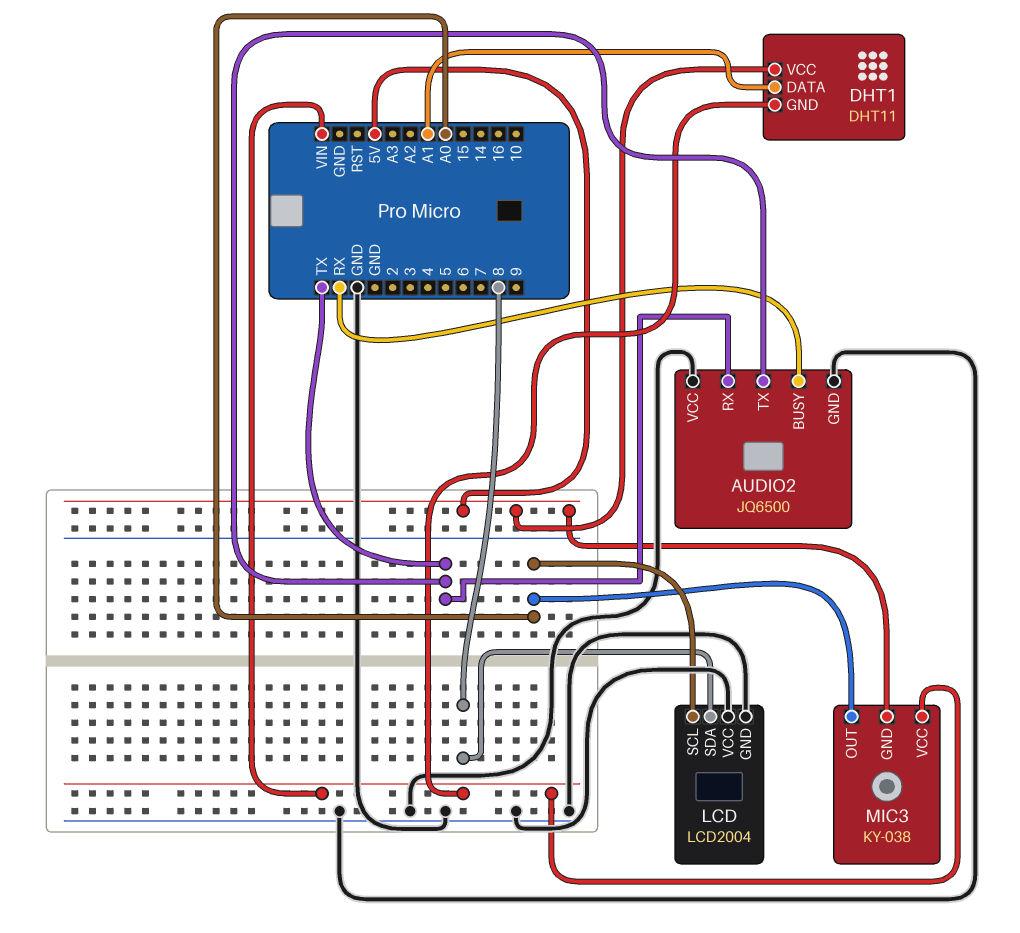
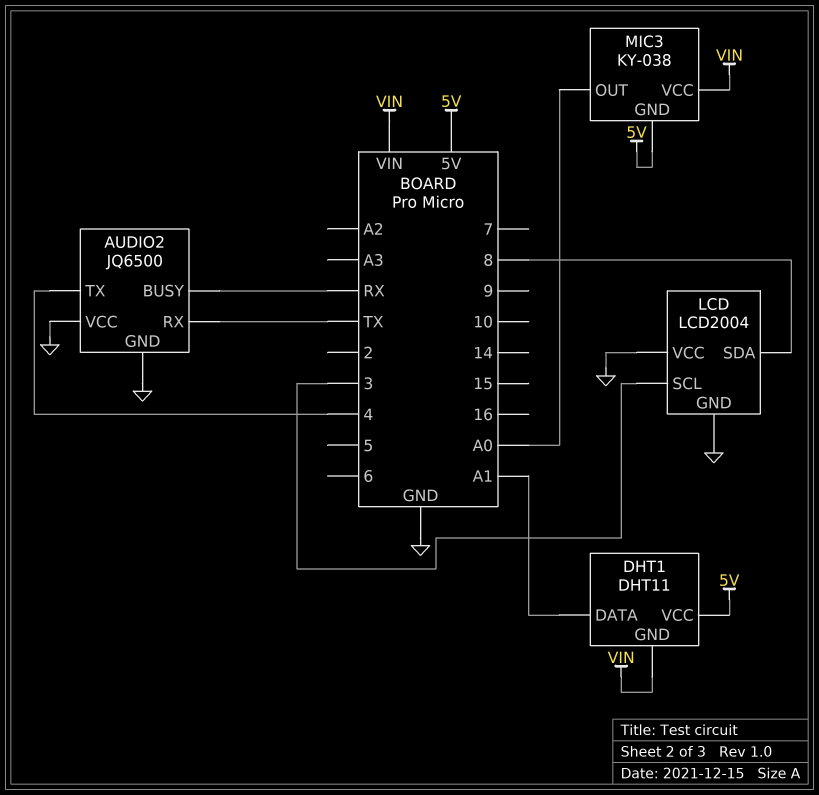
AUDIO2 pin TX: TX -> 4
LCD pin SCL: A0 -> 3

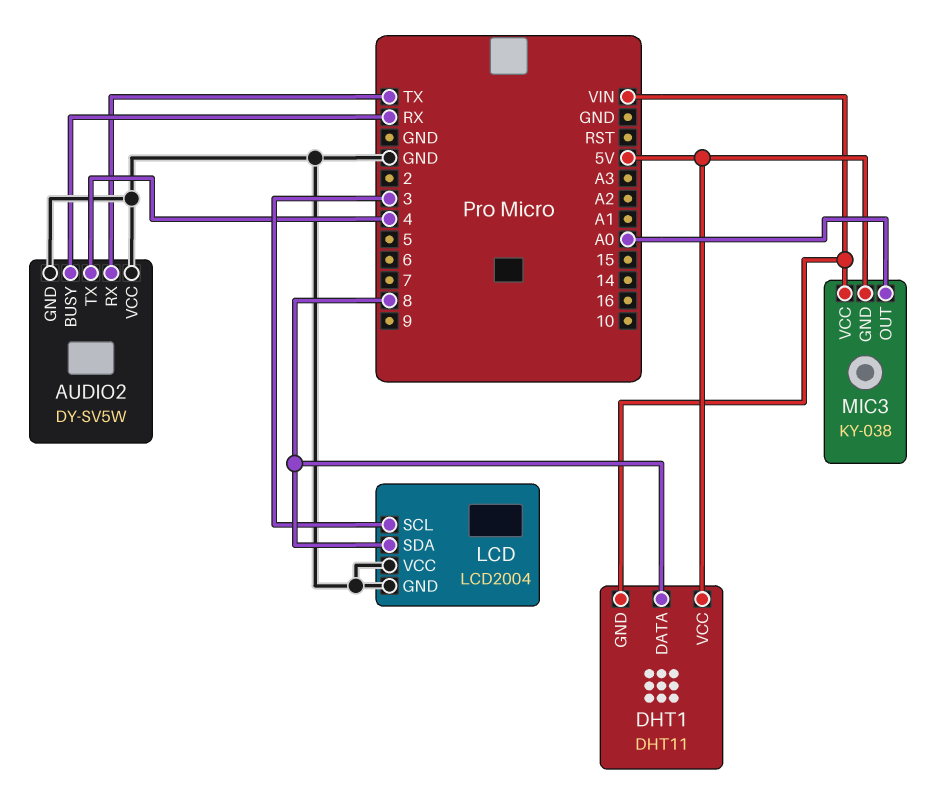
AUDIO2: JQ6500 -> DY-SV5W
DHT1 pin DATA: A1 -> 8

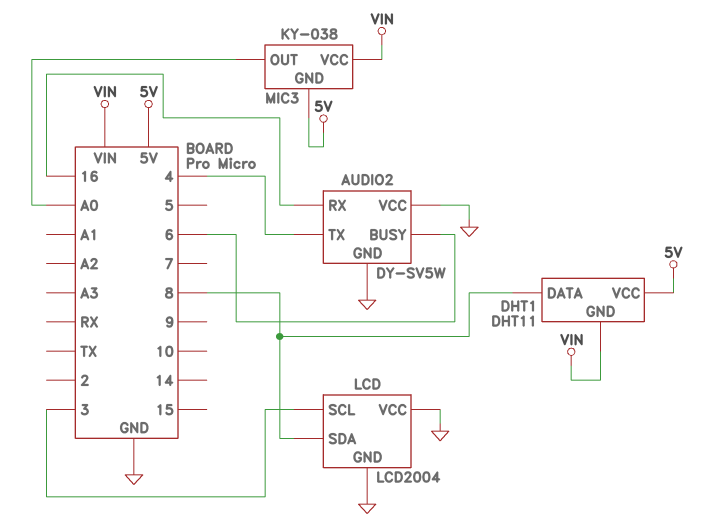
AUDIO2 pin BUSY: RX -> 6
AUDIO2 pin RX: TX -> 16

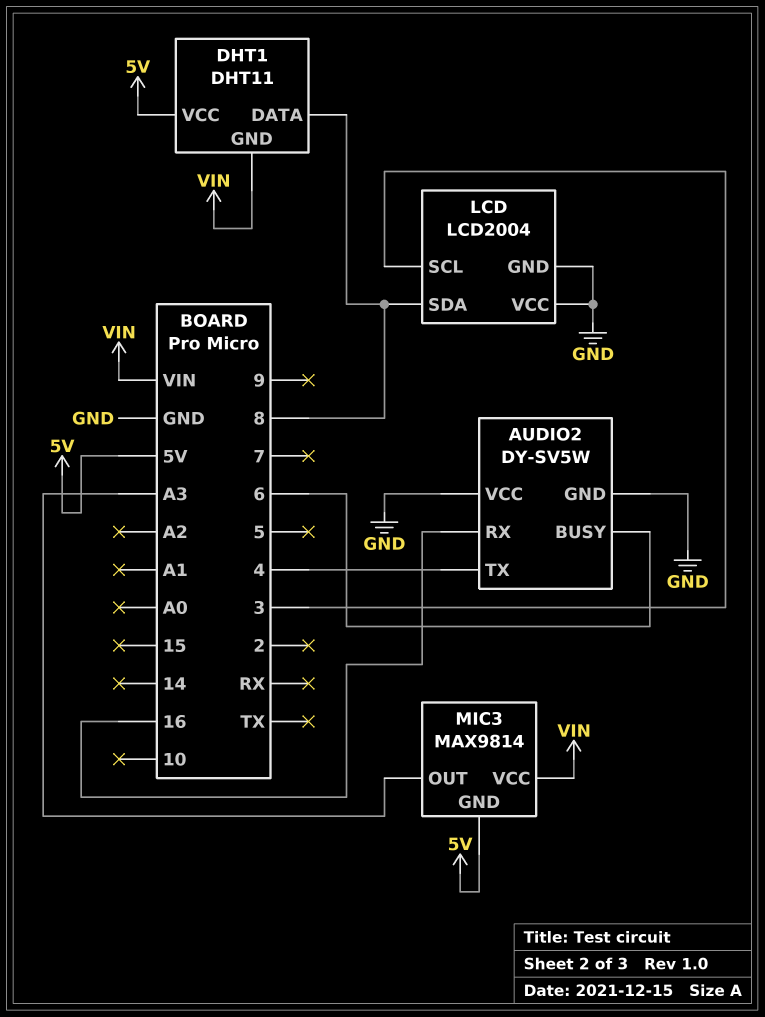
MIC3: KY-038 -> MAX9814
MIC3 pin OUT: A0 -> A3

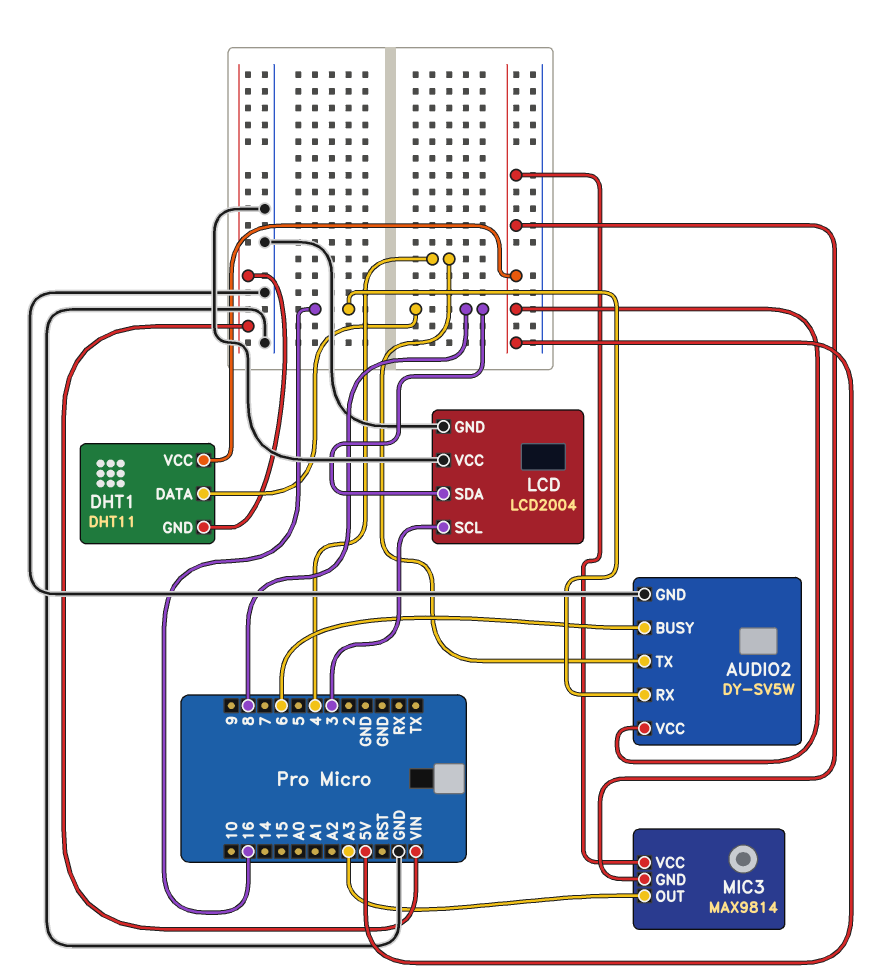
AUDIO2 pin VCC: GND -> 5V
MIC3 pin VCC: VIN -> 5V

